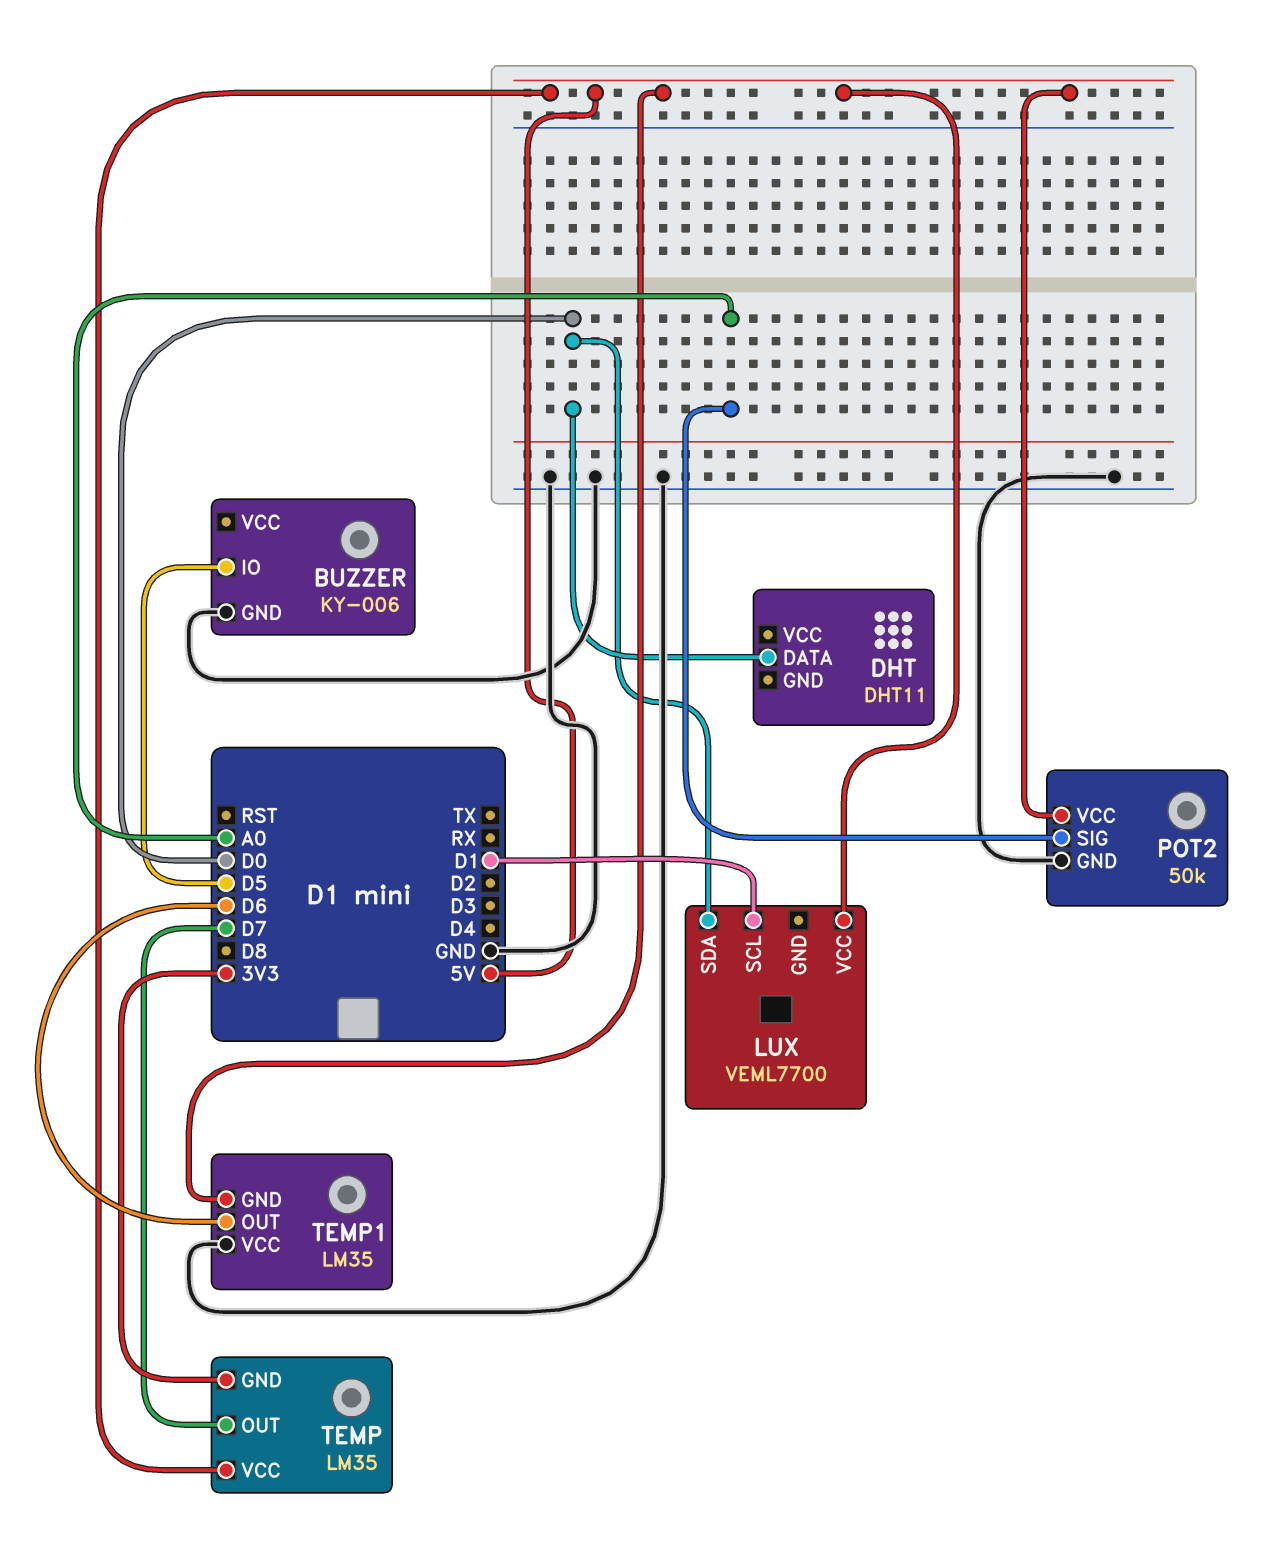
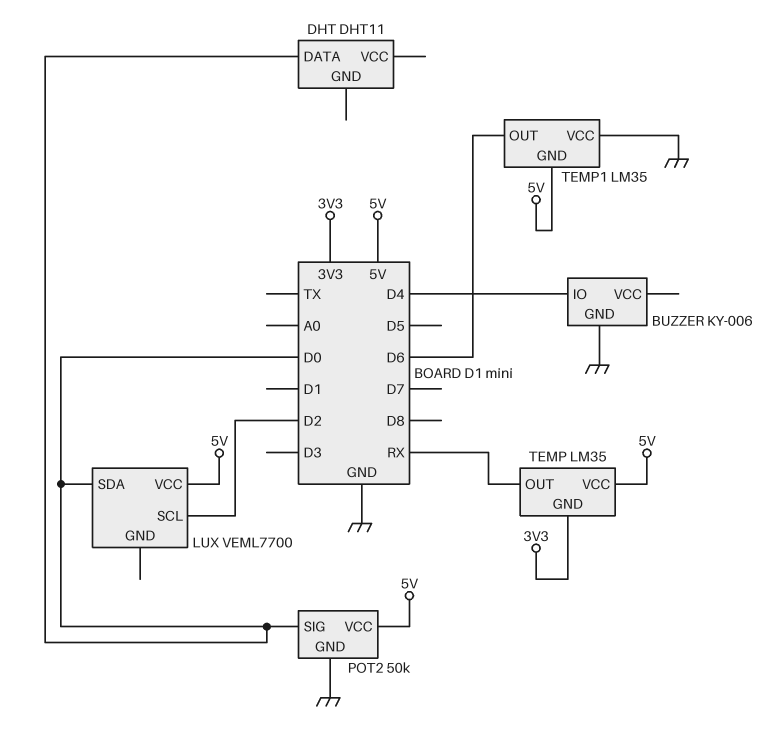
BUZZER pin IO: D5 -> D4
LUX pin SCL: D1 -> D2
POT2 pin SIG: A0 -> D0
TEMP pin OUT: D7 -> RX

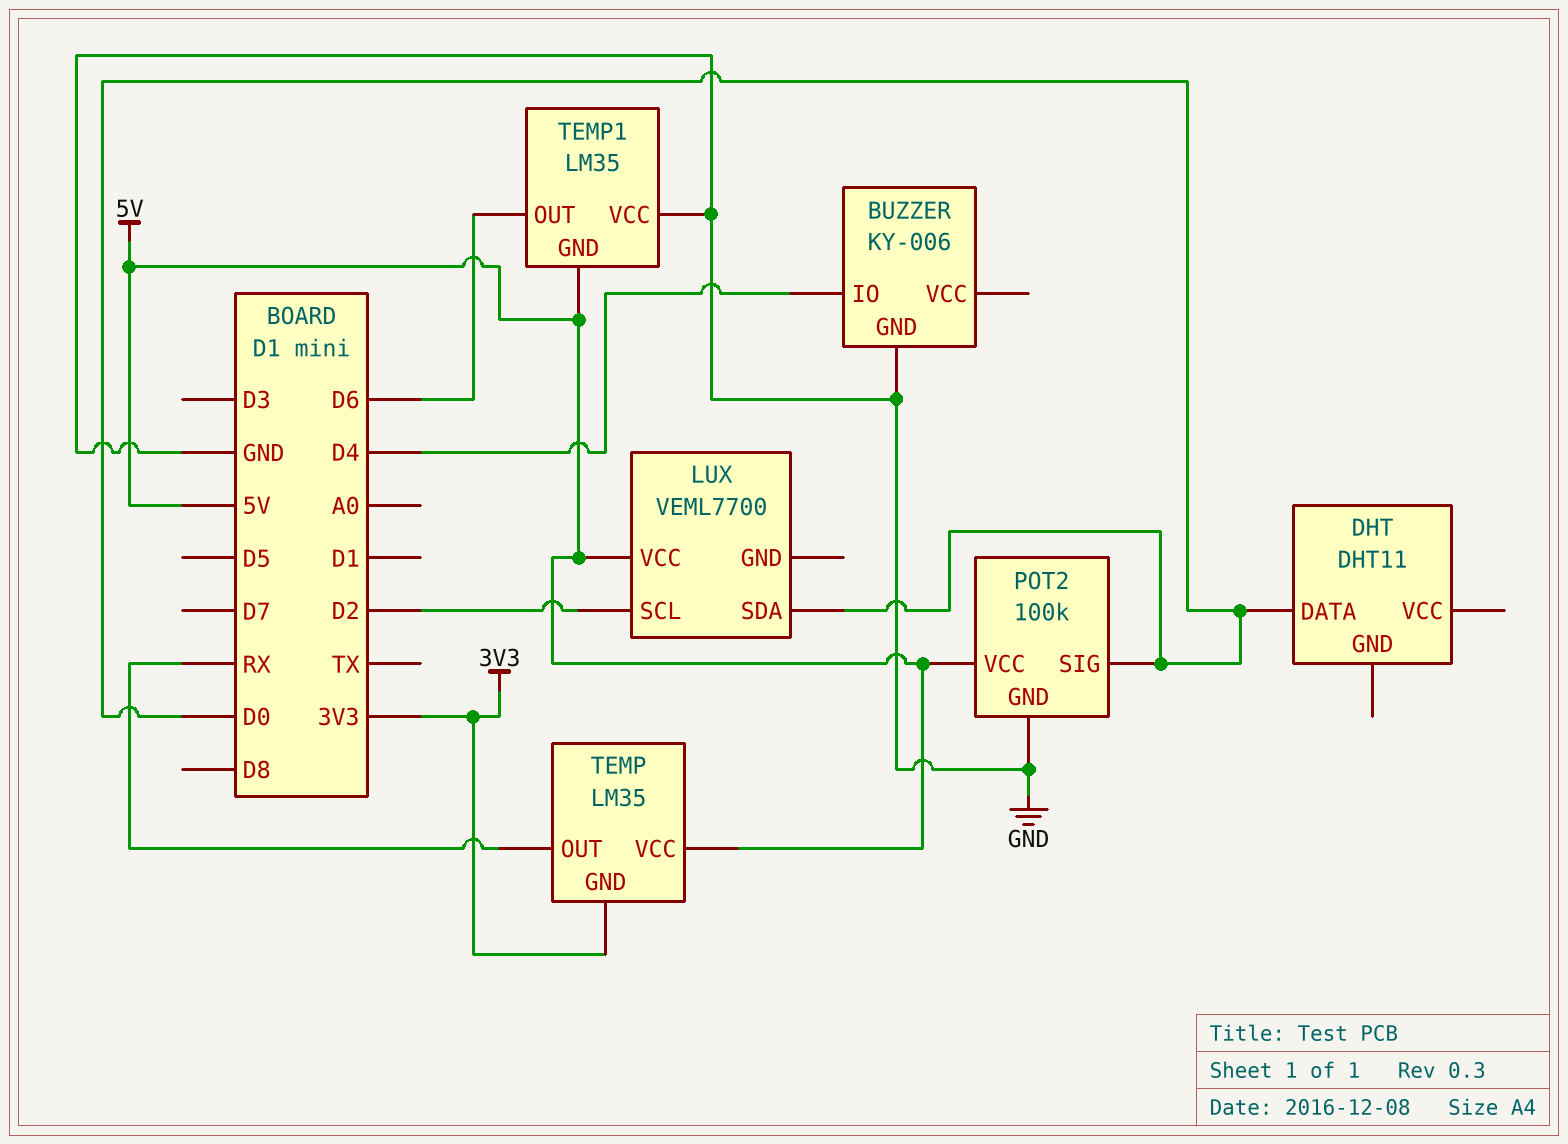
POT2: 50k -> 100k

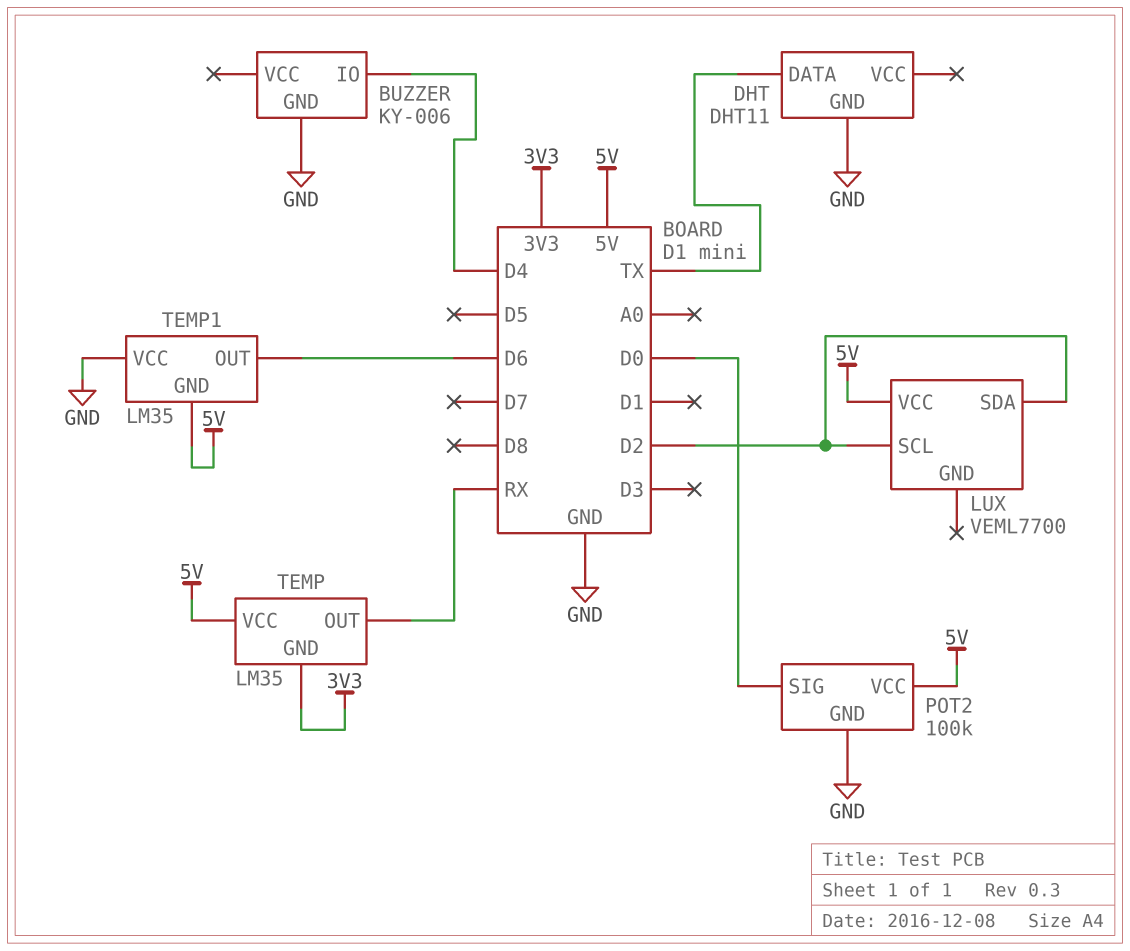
DHT pin DATA: D0 -> TX
DHT pin GND: none -> GND
LUX pin SDA: D0 -> D2

